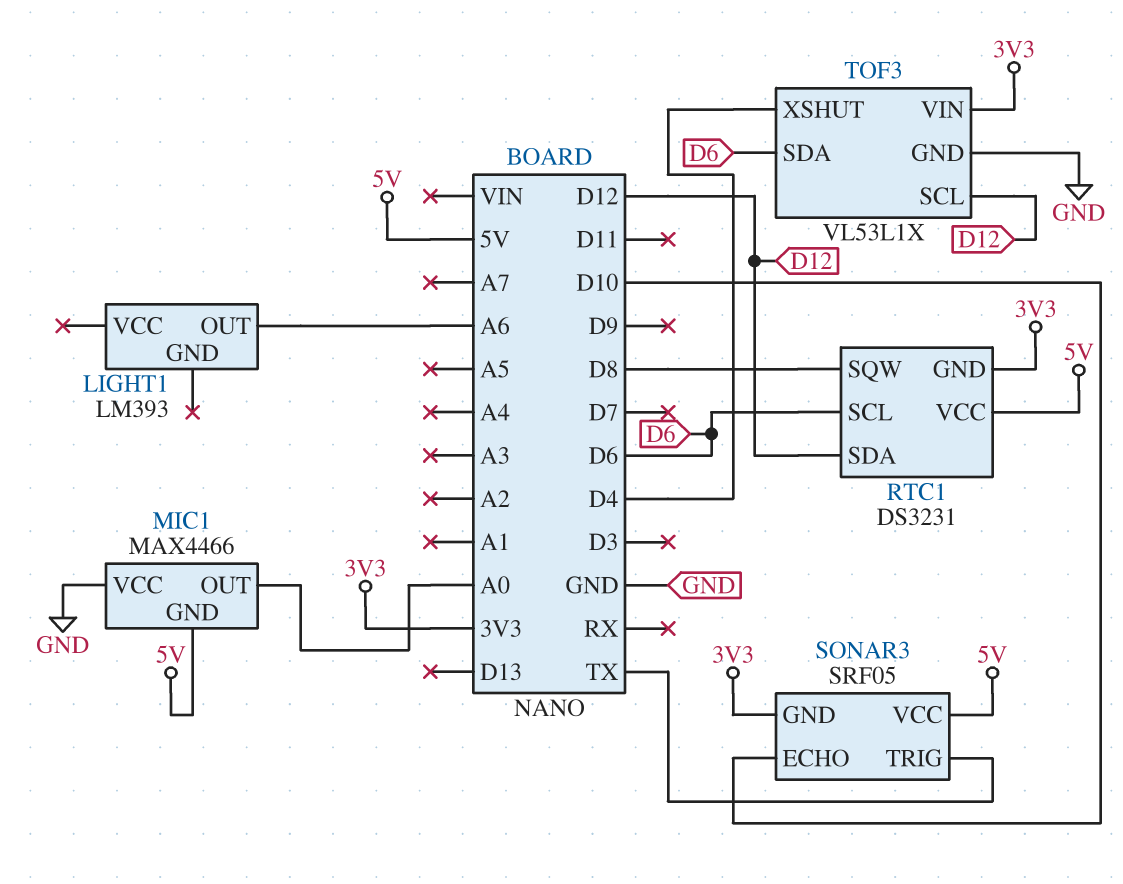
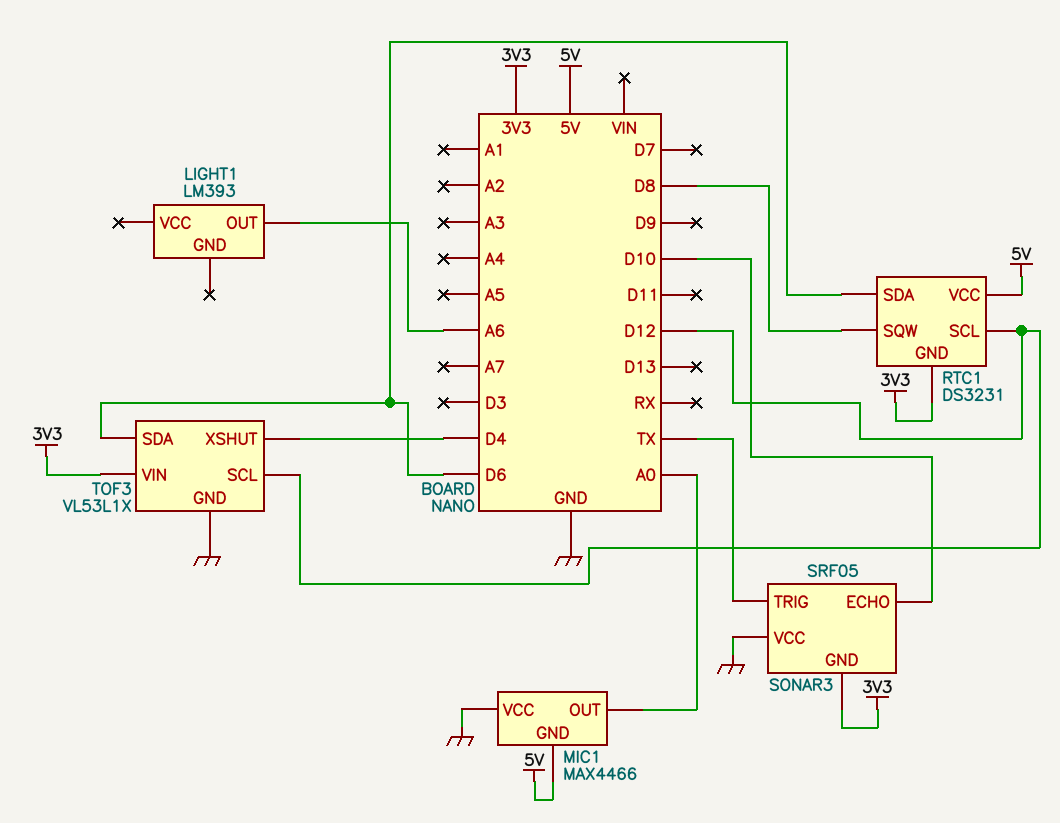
RTC1 pin SCL: D6 -> D12
RTC1 pin SDA: D12 -> D6
SONAR3 pin VCC: 5V -> GND

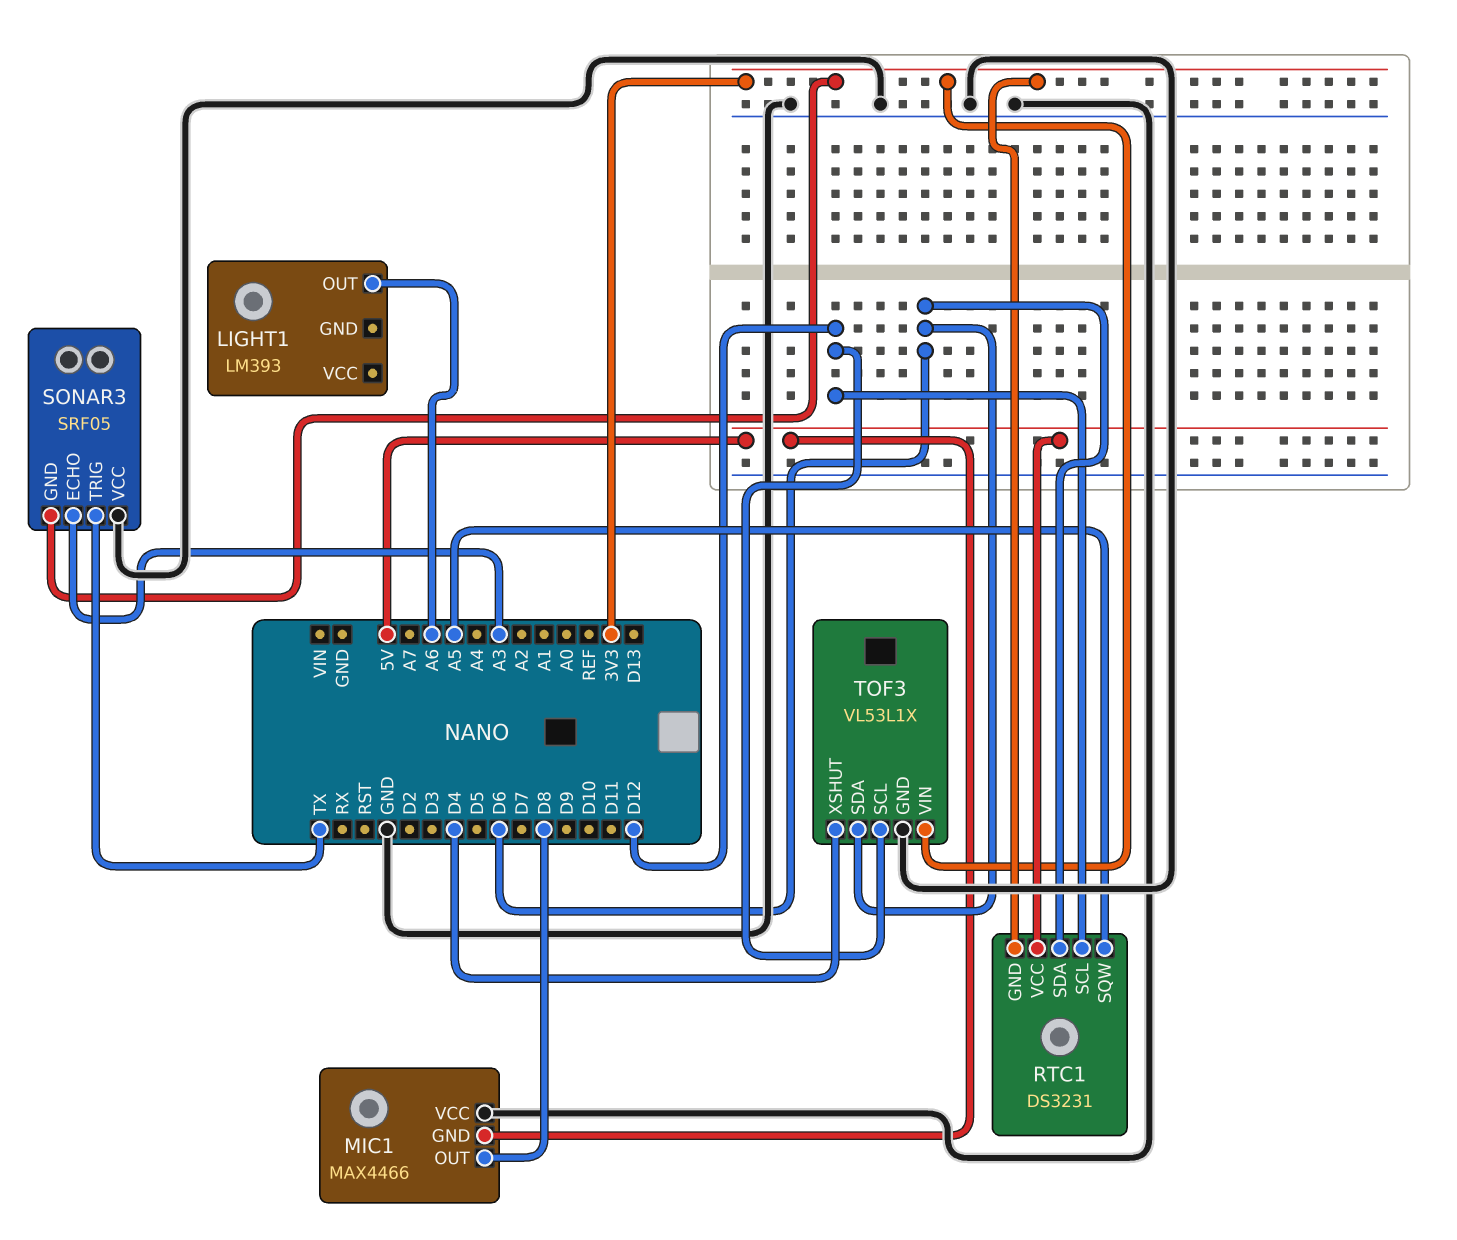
MIC1 pin OUT: A0 -> D8
RTC1 pin SQW: D8 -> A5
SONAR3 pin ECHO: D10 -> A3

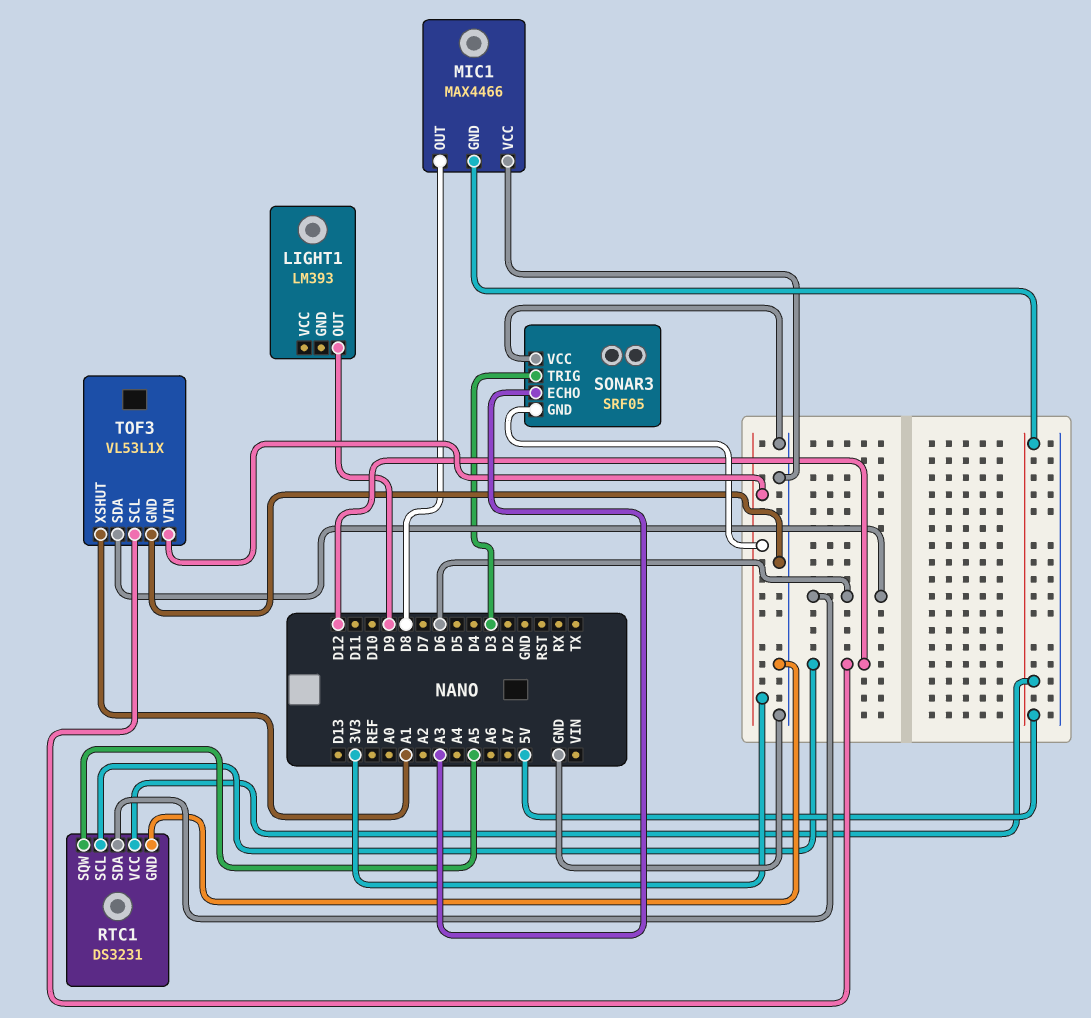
LIGHT1 pin OUT: A6 -> D9
RTC1 pin GND: 3V3 -> GND
SONAR3 pin TRIG: TX -> D3
TOF3 pin XSHUT: D4 -> A1

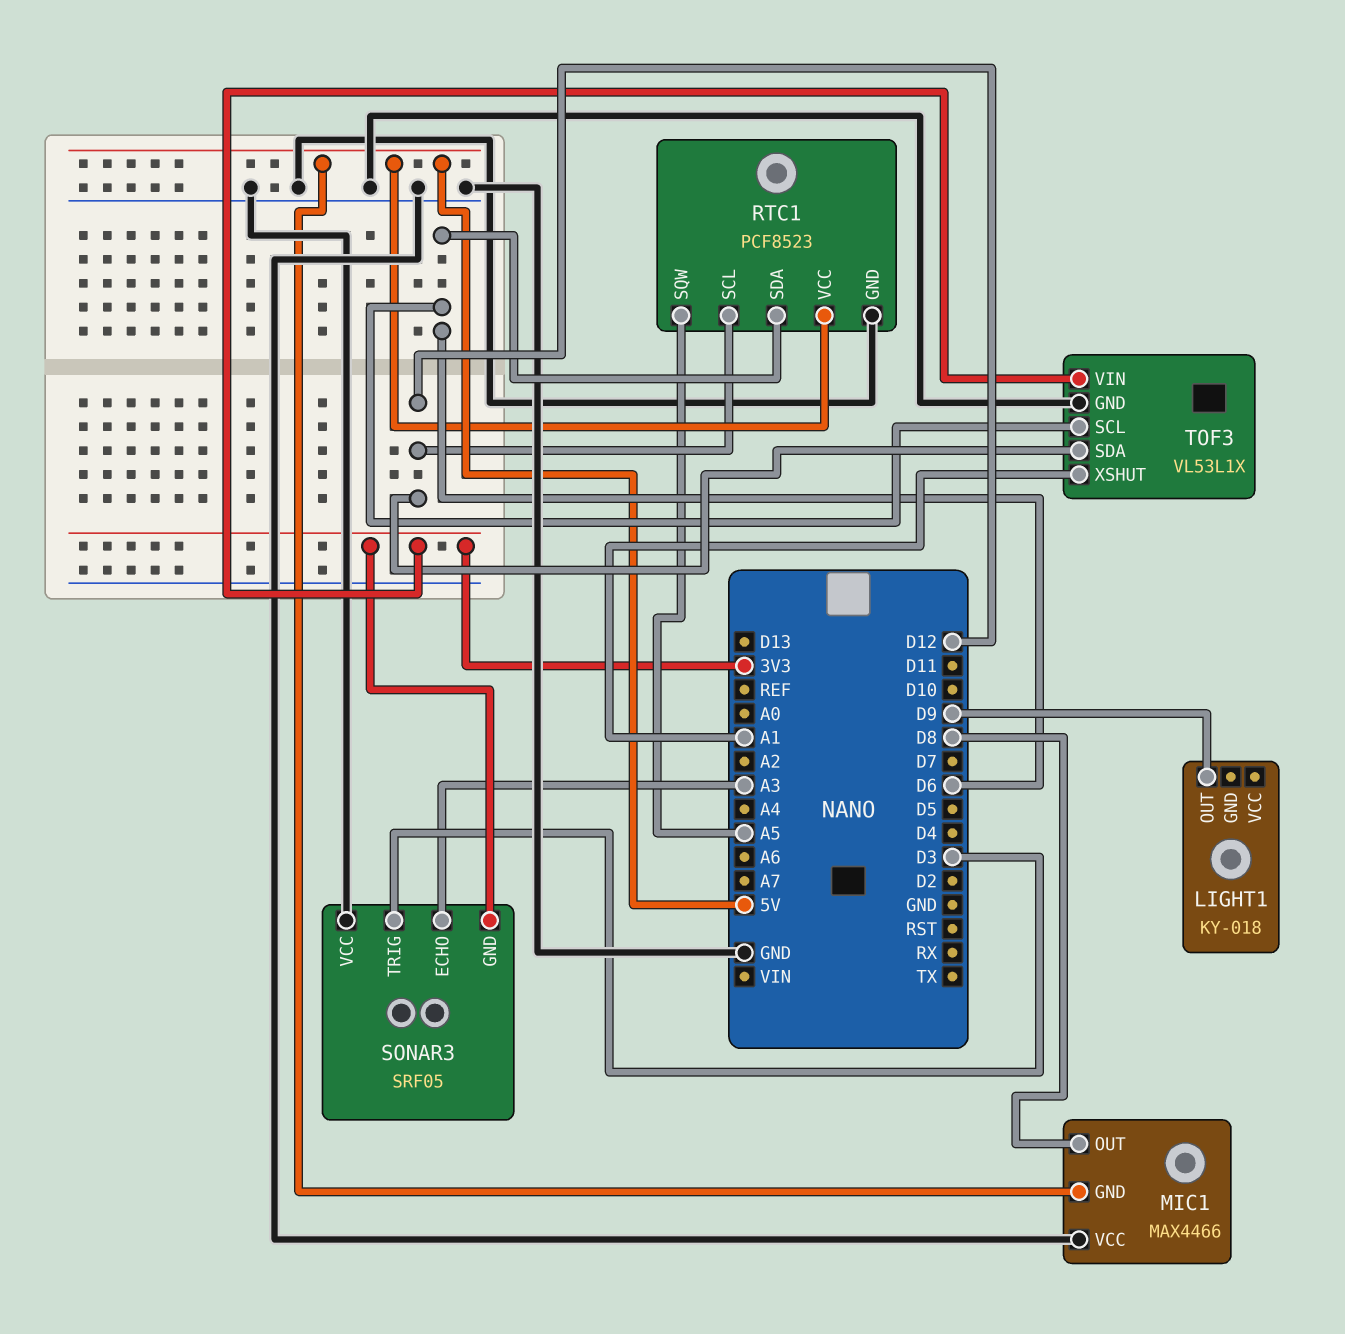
LIGHT1: LM393 -> KY-018
RTC1: DS3231 -> PCF8523
TOF3 pin SCL: D12 -> D6
TOF3 pin SDA: D6 -> D12

